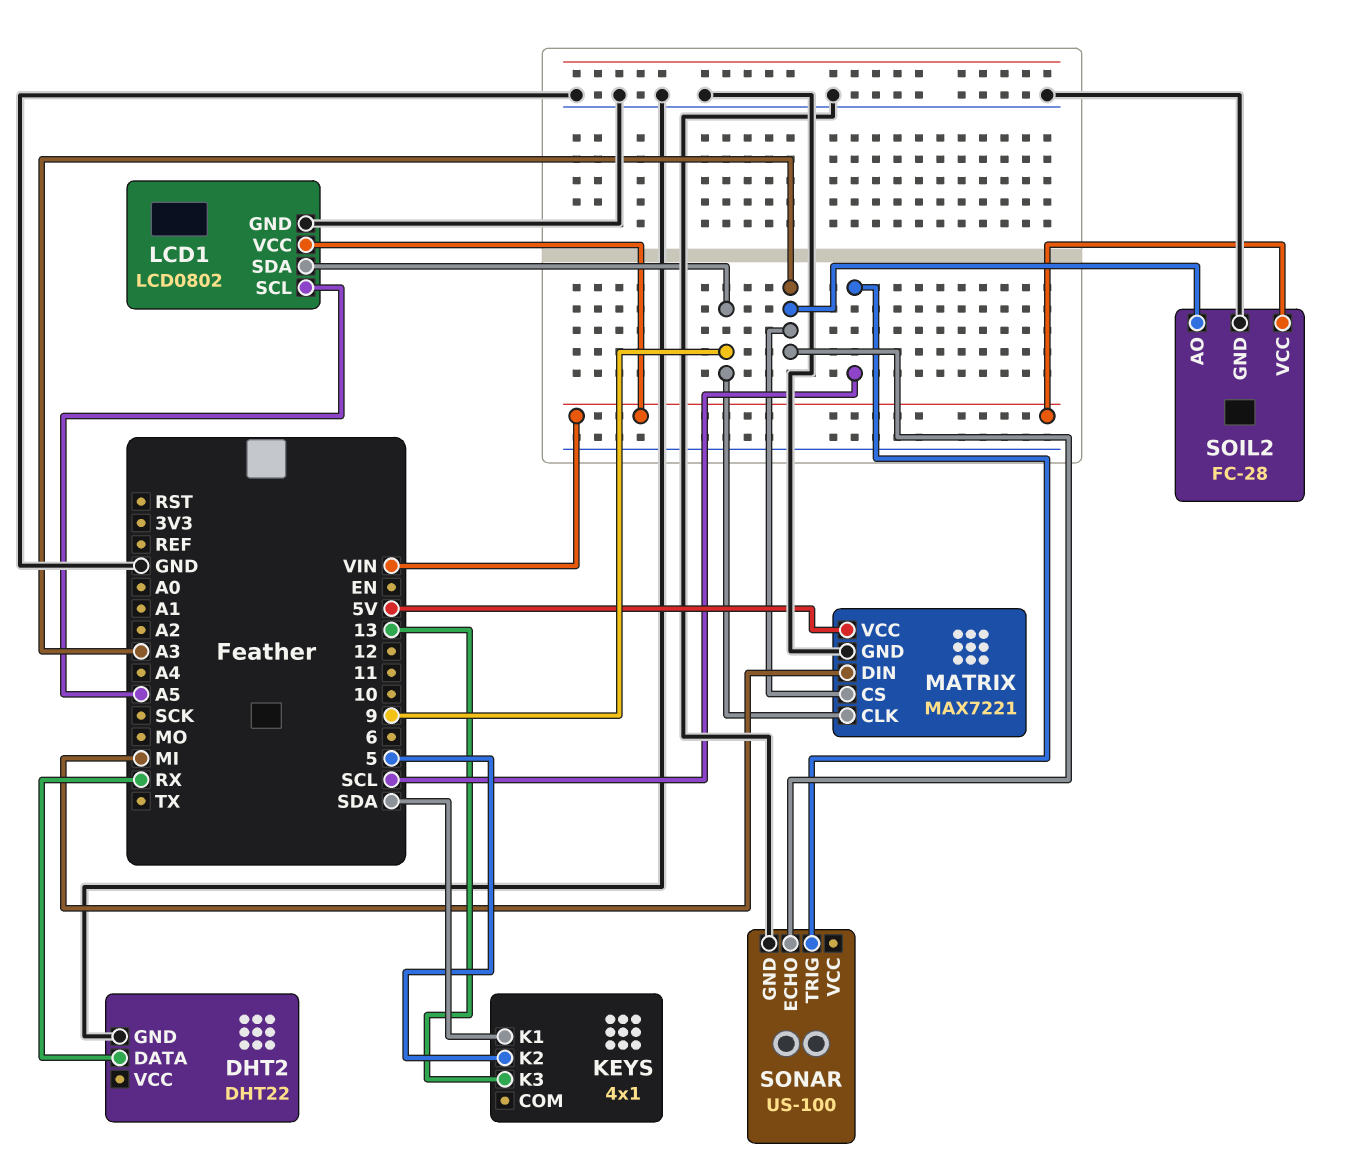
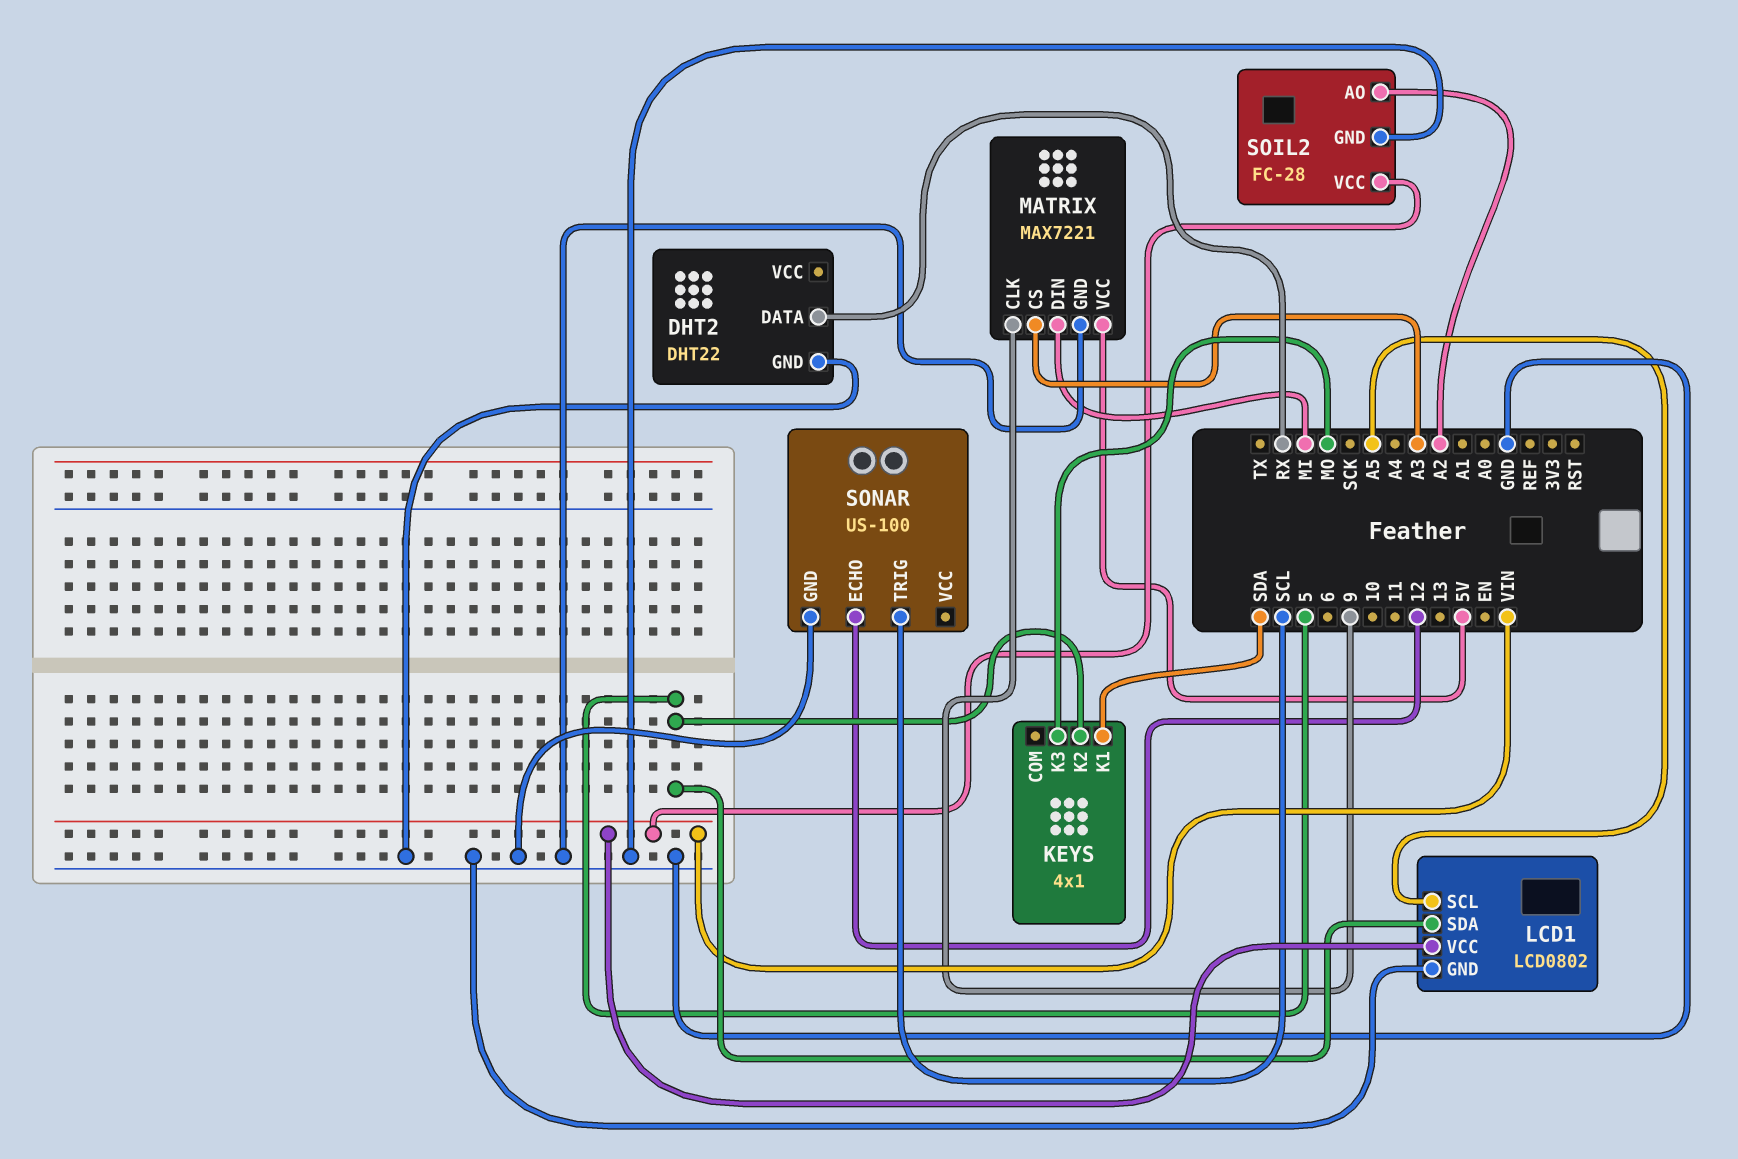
KEYS pin K3: 13 -> MO
LCD1 pin SDA: 9 -> 5
SOIL2 pin AO: A3 -> A2
SONAR pin ECHO: A3 -> 12

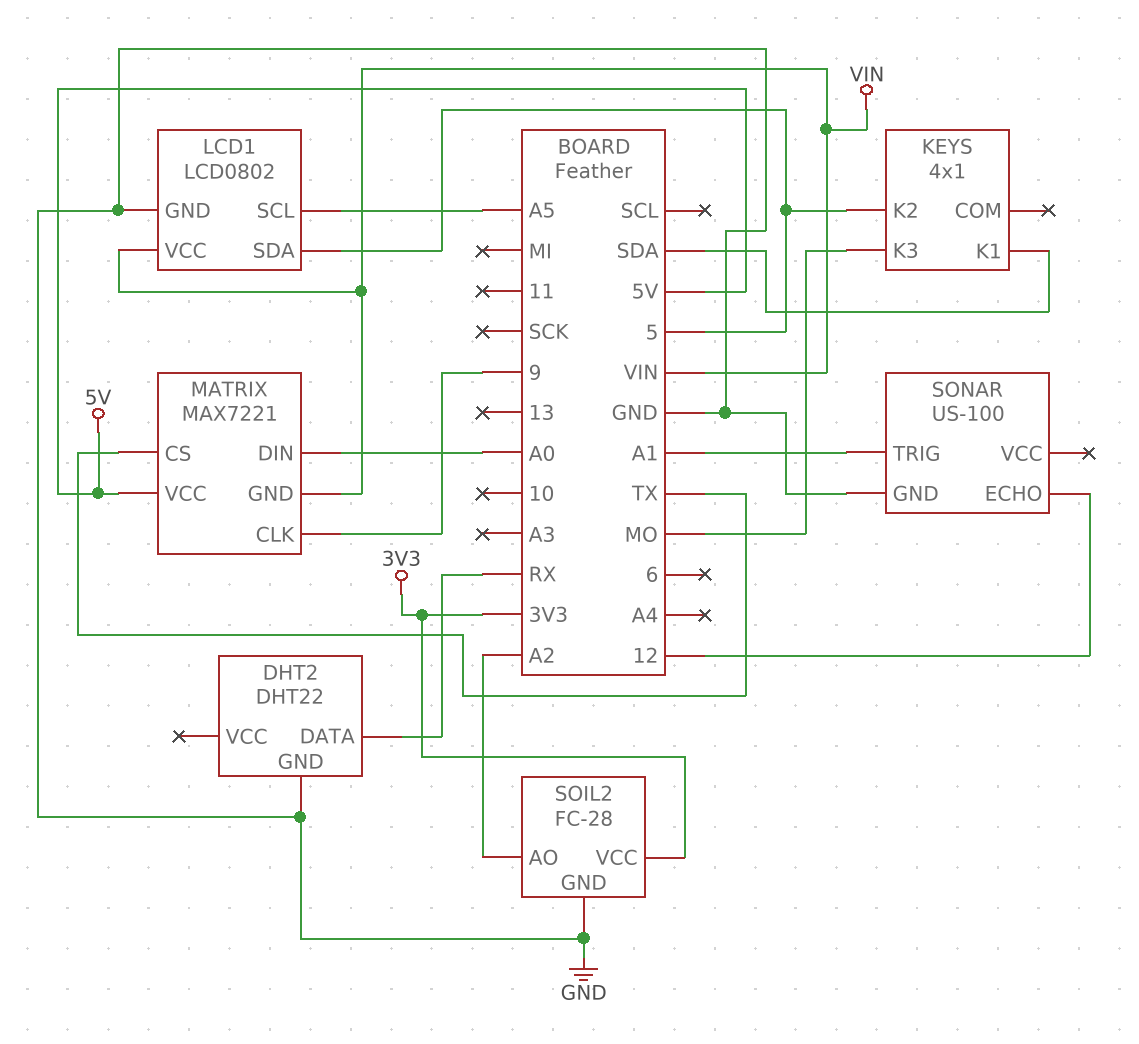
MATRIX pin CS: A3 -> TX
MATRIX pin DIN: MI -> A0
MATRIX pin GND: GND -> VIN
SOIL2 pin VCC: VIN -> 3V3
SONAR pin TRIG: SCL -> A1

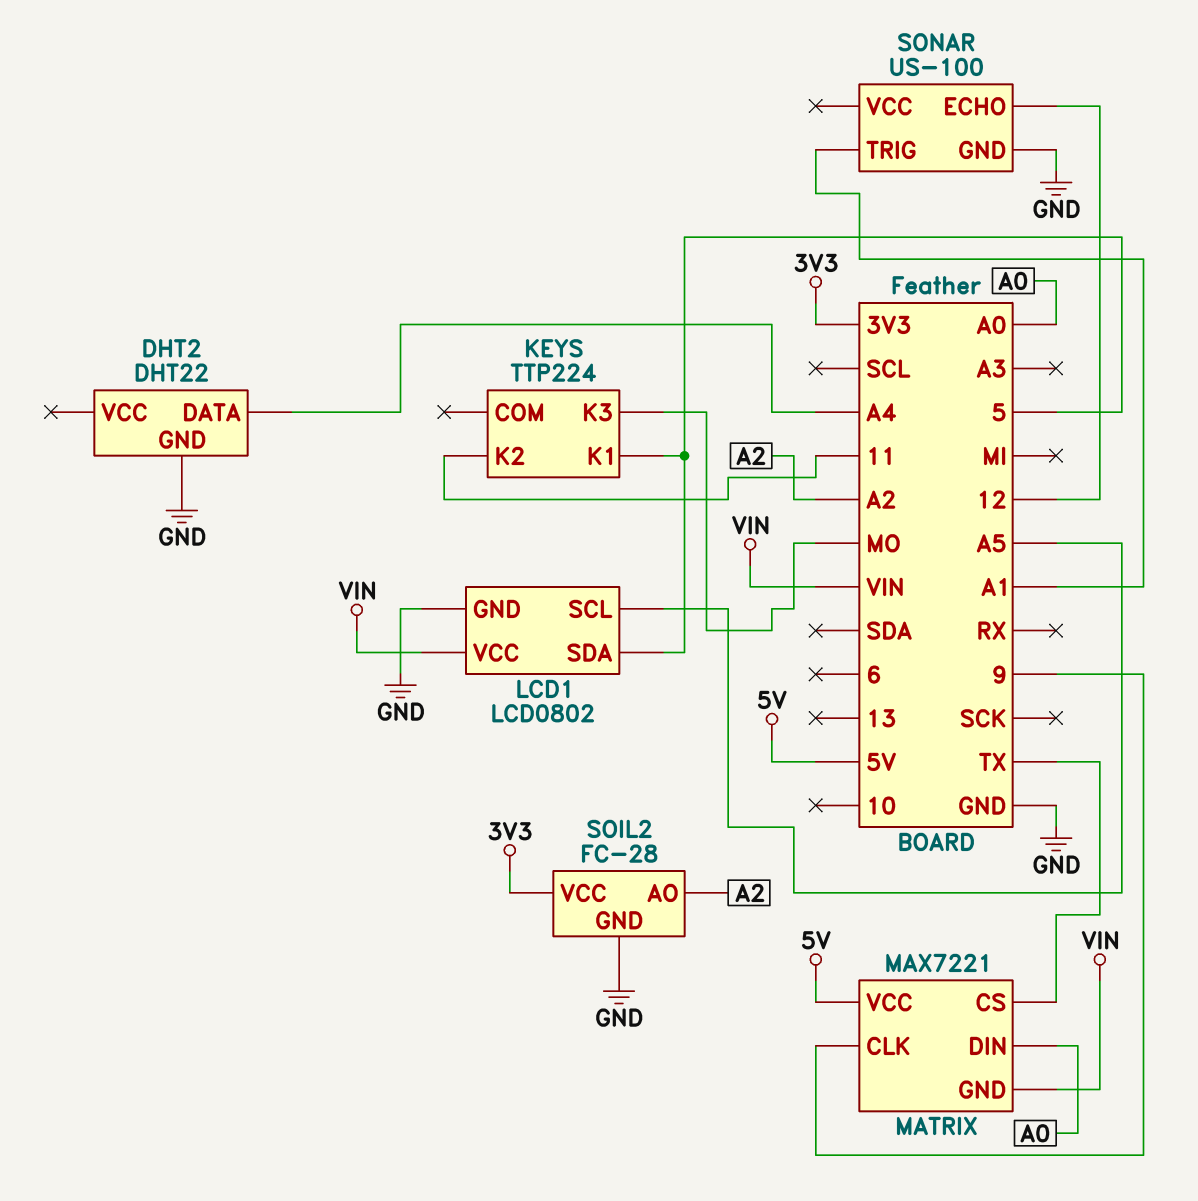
DHT2 pin DATA: RX -> A4
KEYS: 4x1 -> TTP224
KEYS pin K1: SDA -> 5
KEYS pin K2: 5 -> 11

